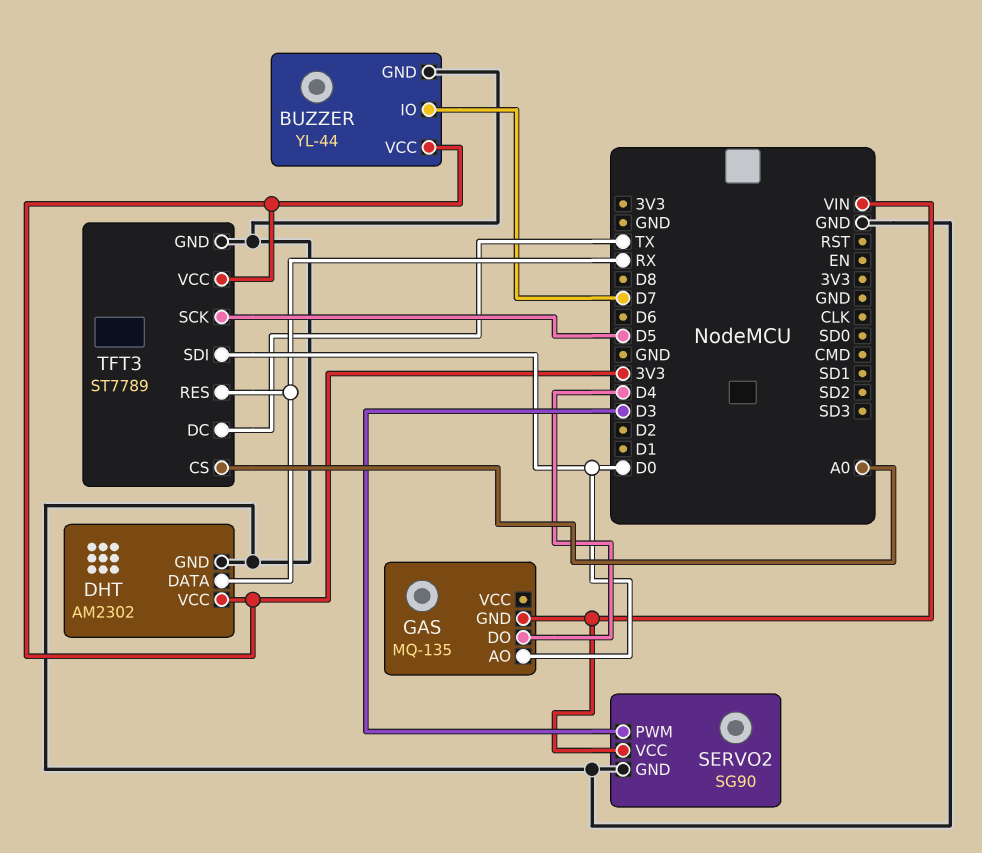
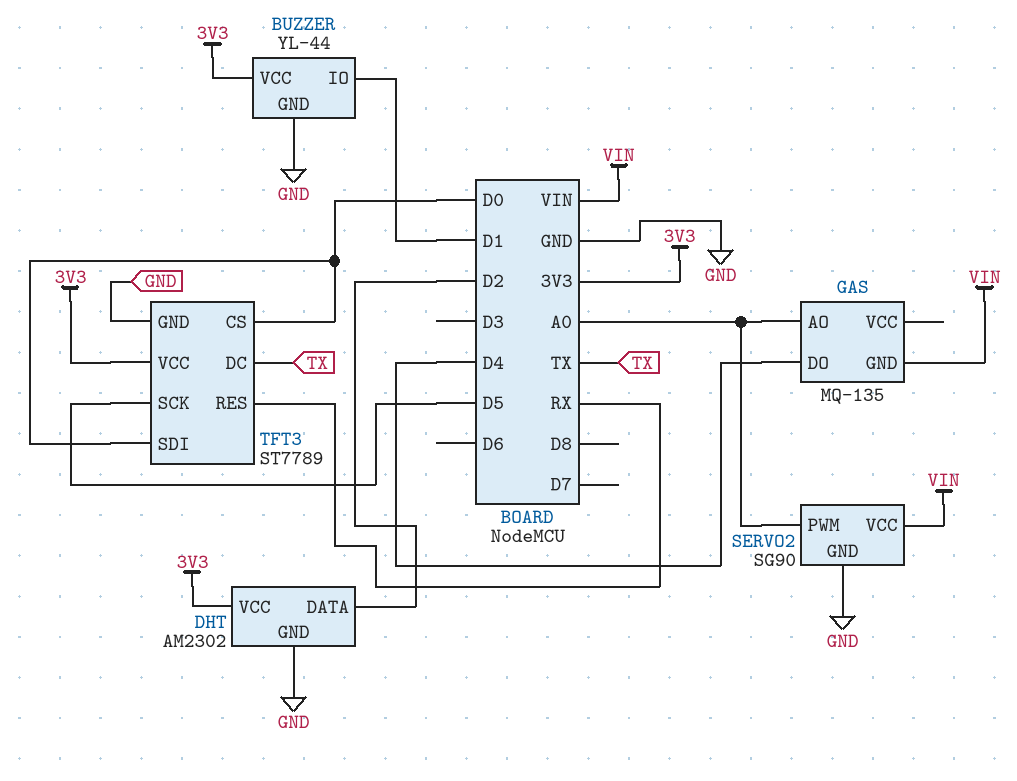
BUZZER pin IO: D7 -> D1
DHT pin DATA: RX -> D2
GAS pin AO: D0 -> A0
SERVO2 pin PWM: D3 -> A0
TFT3 pin CS: A0 -> D0

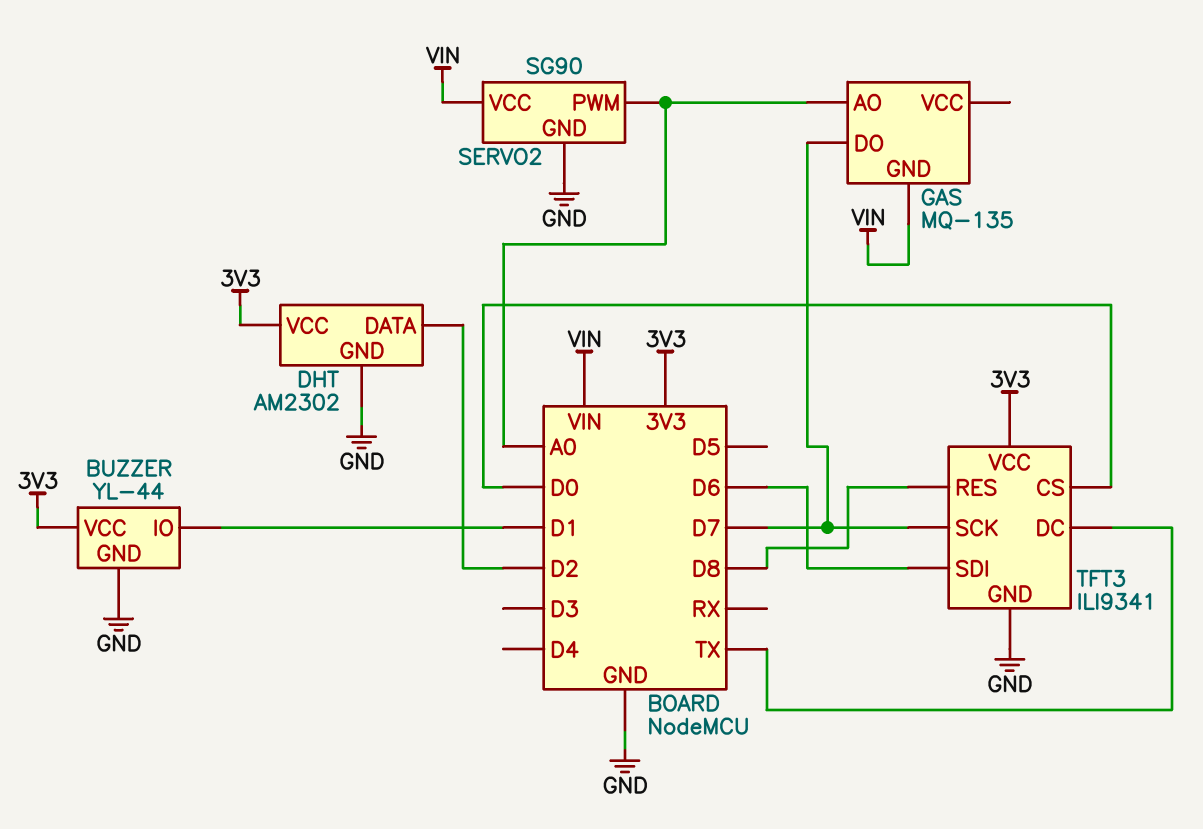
GAS pin DO: D4 -> D7
TFT3: ST7789 -> ILI9341
TFT3 pin RES: RX -> D8
TFT3 pin SCK: D5 -> D7
TFT3 pin SDI: D0 -> D6

